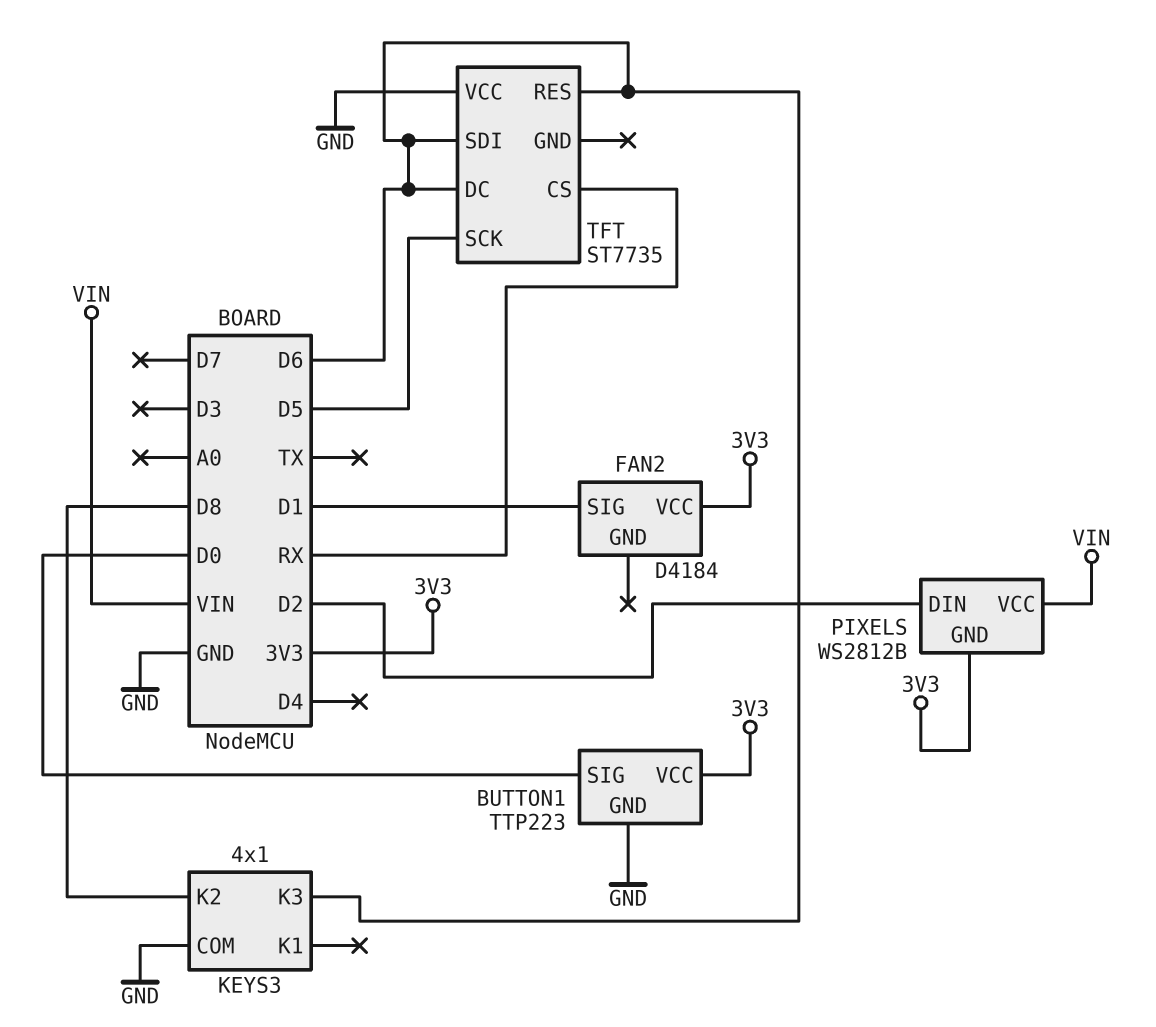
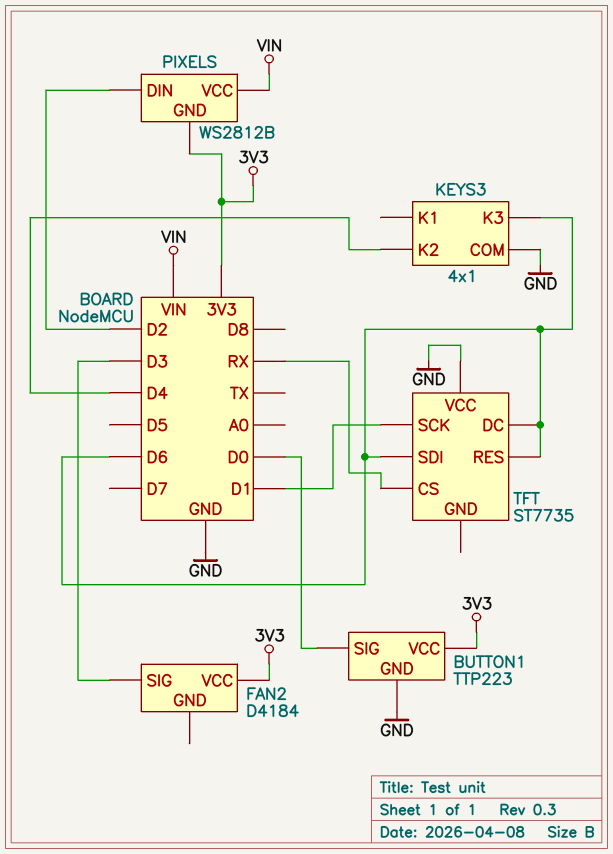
FAN2 pin SIG: D1 -> D3
KEYS3 pin K2: D8 -> D4
TFT pin SCK: D5 -> D1

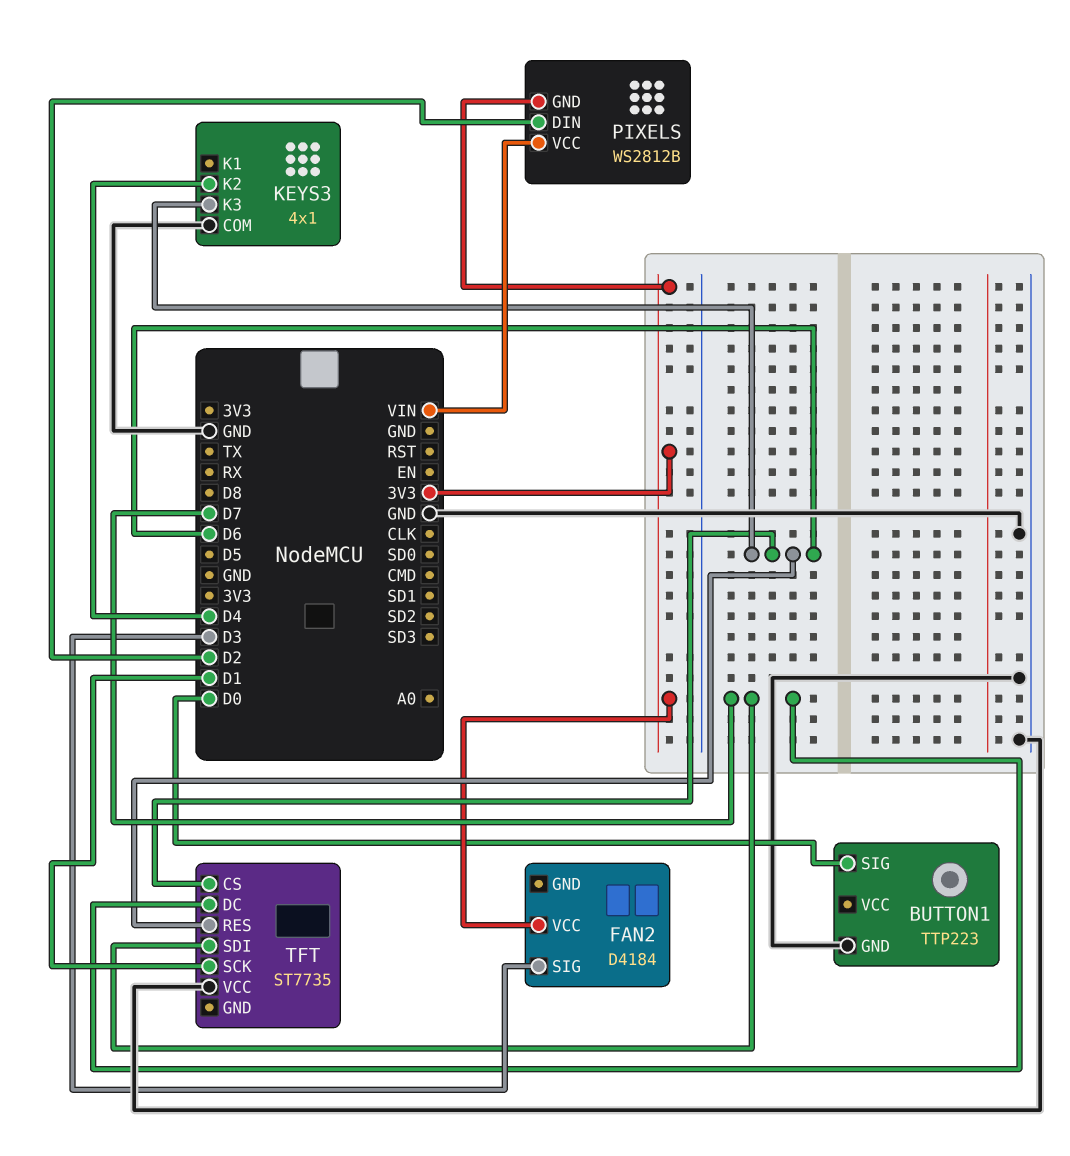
BUTTON1 pin VCC: 3V3 -> none
TFT pin CS: RX -> D6
TFT pin DC: D6 -> D7
TFT pin SDI: D6 -> D7

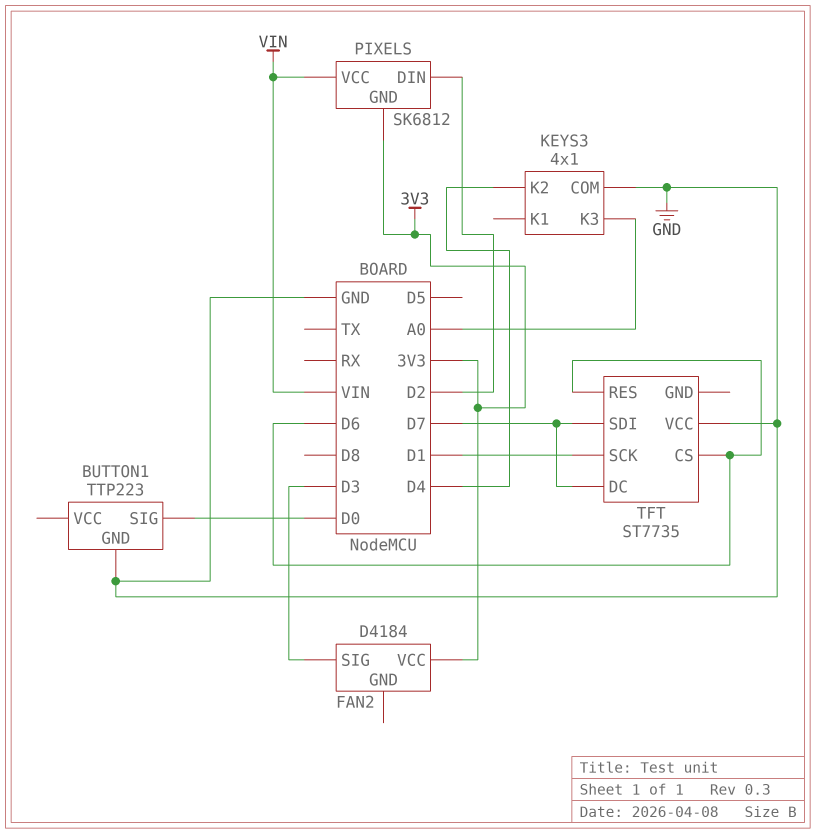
KEYS3 pin K3: D6 -> A0
PIXELS: WS2812B -> SK6812

